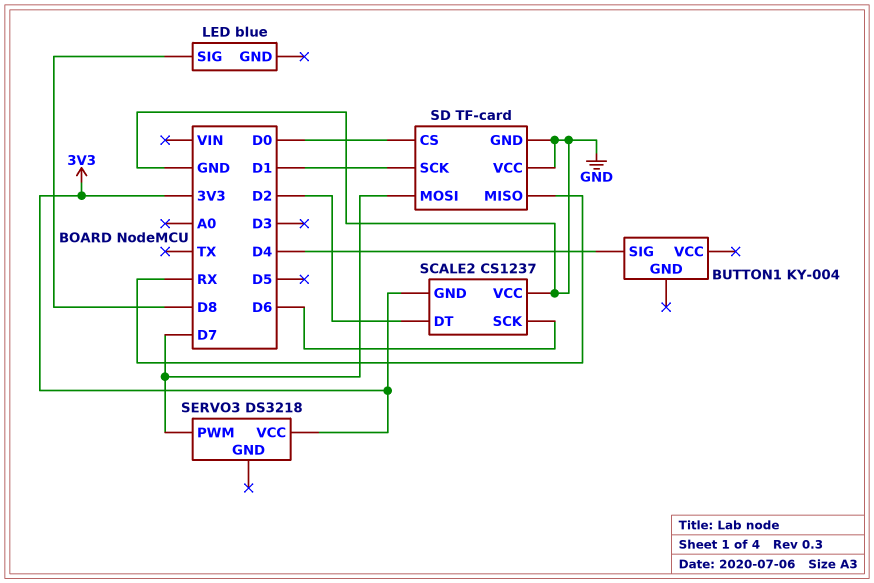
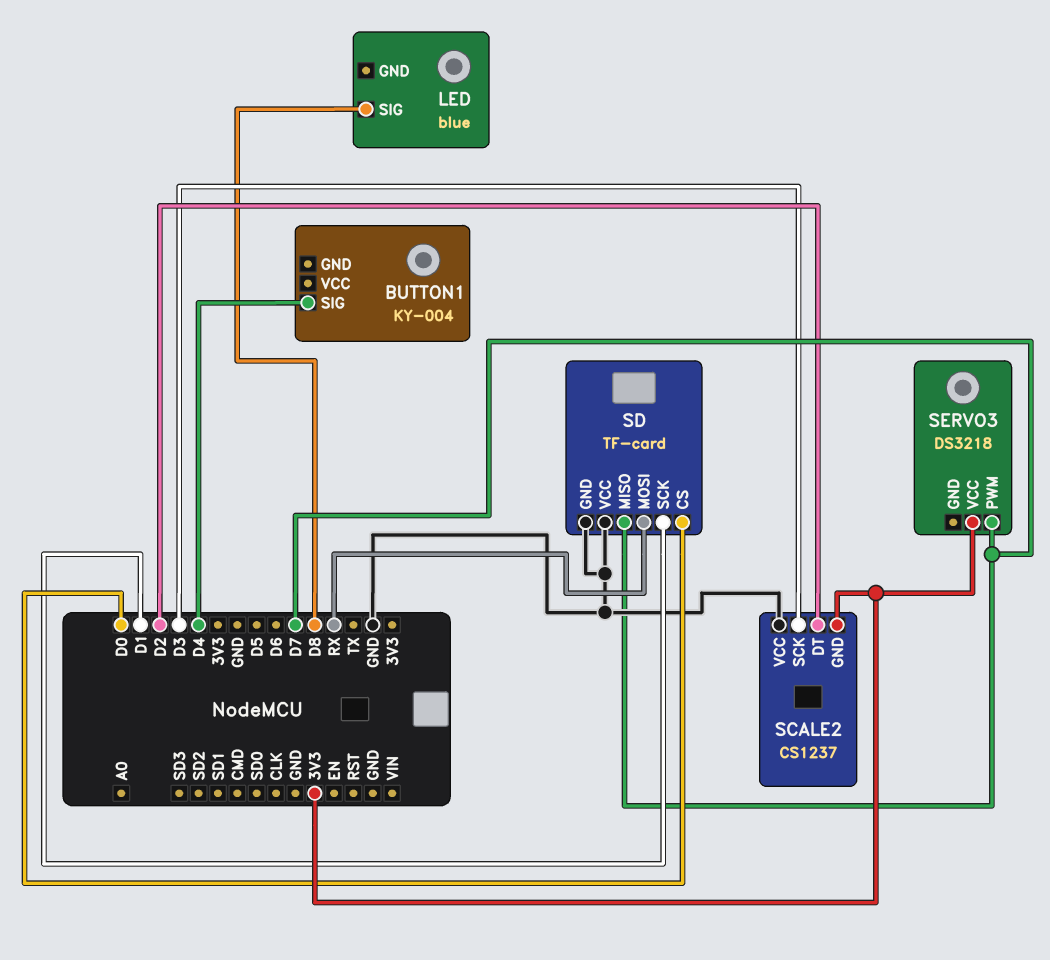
SCALE2 pin SCK: D6 -> D3
SD pin MISO: RX -> D7
SD pin MOSI: D7 -> RX

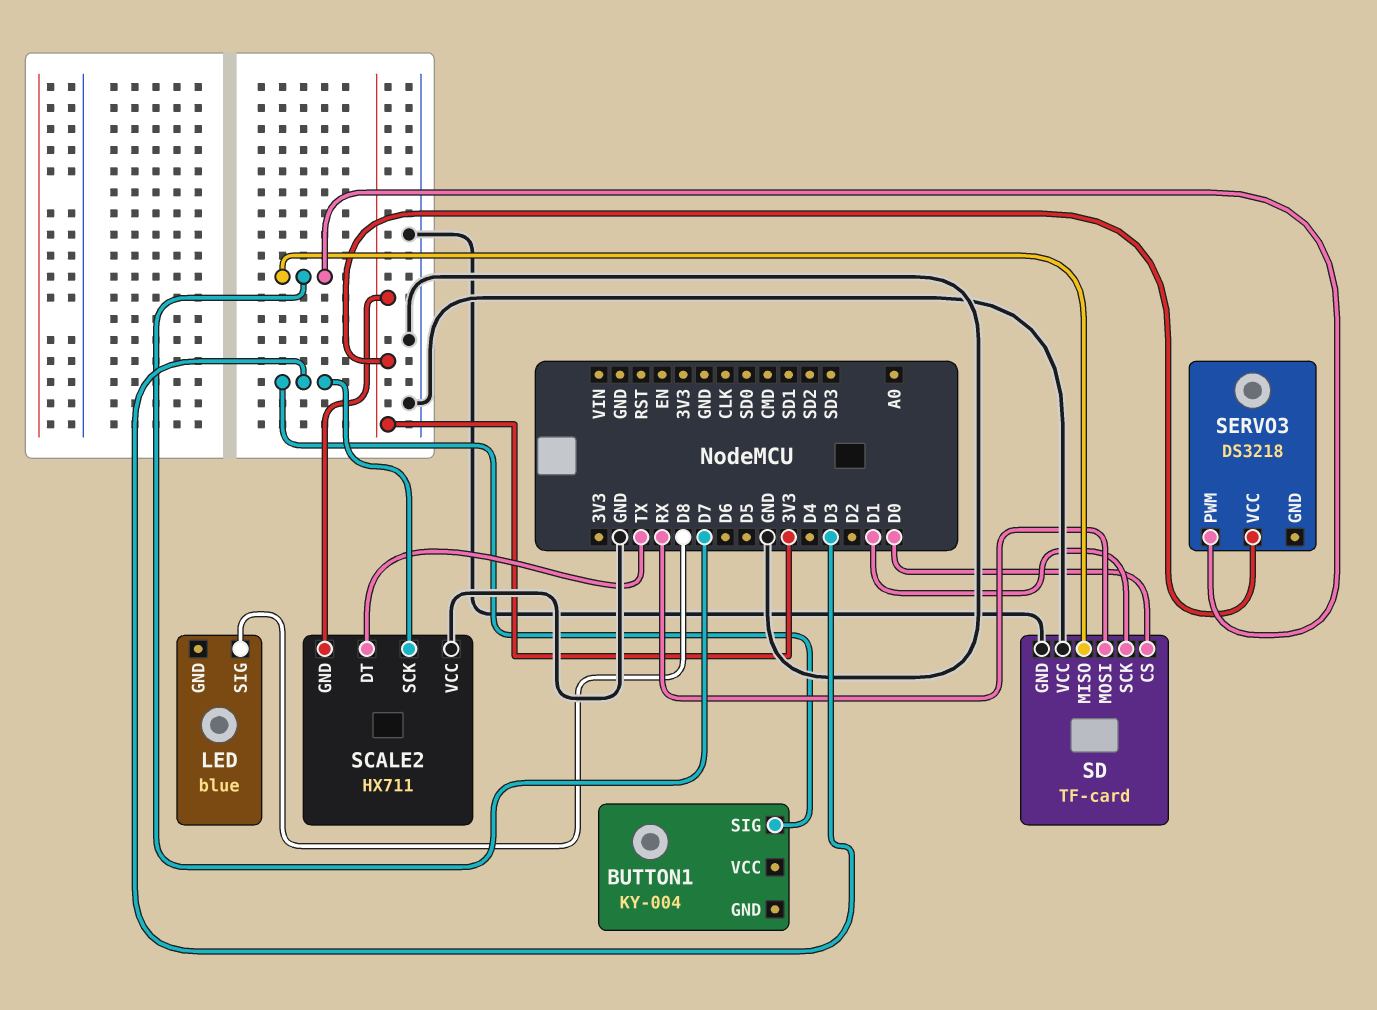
BUTTON1 pin SIG: D4 -> D3
SCALE2: CS1237 -> HX711
SCALE2 pin DT: D2 -> TX

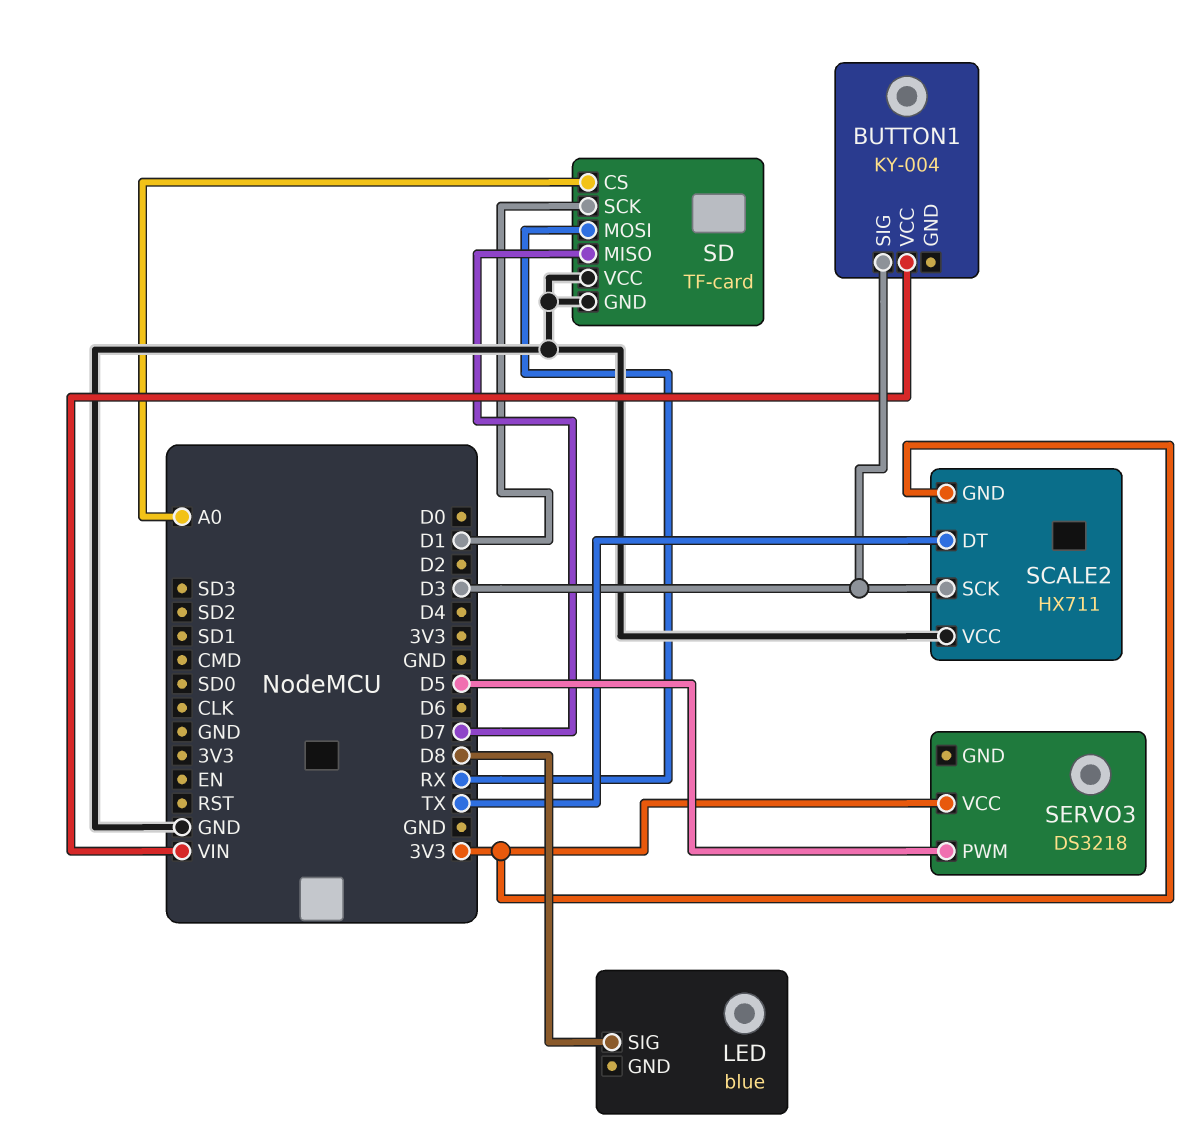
BUTTON1 pin VCC: none -> VIN
SD pin CS: D0 -> A0
SERVO3 pin PWM: D7 -> D5

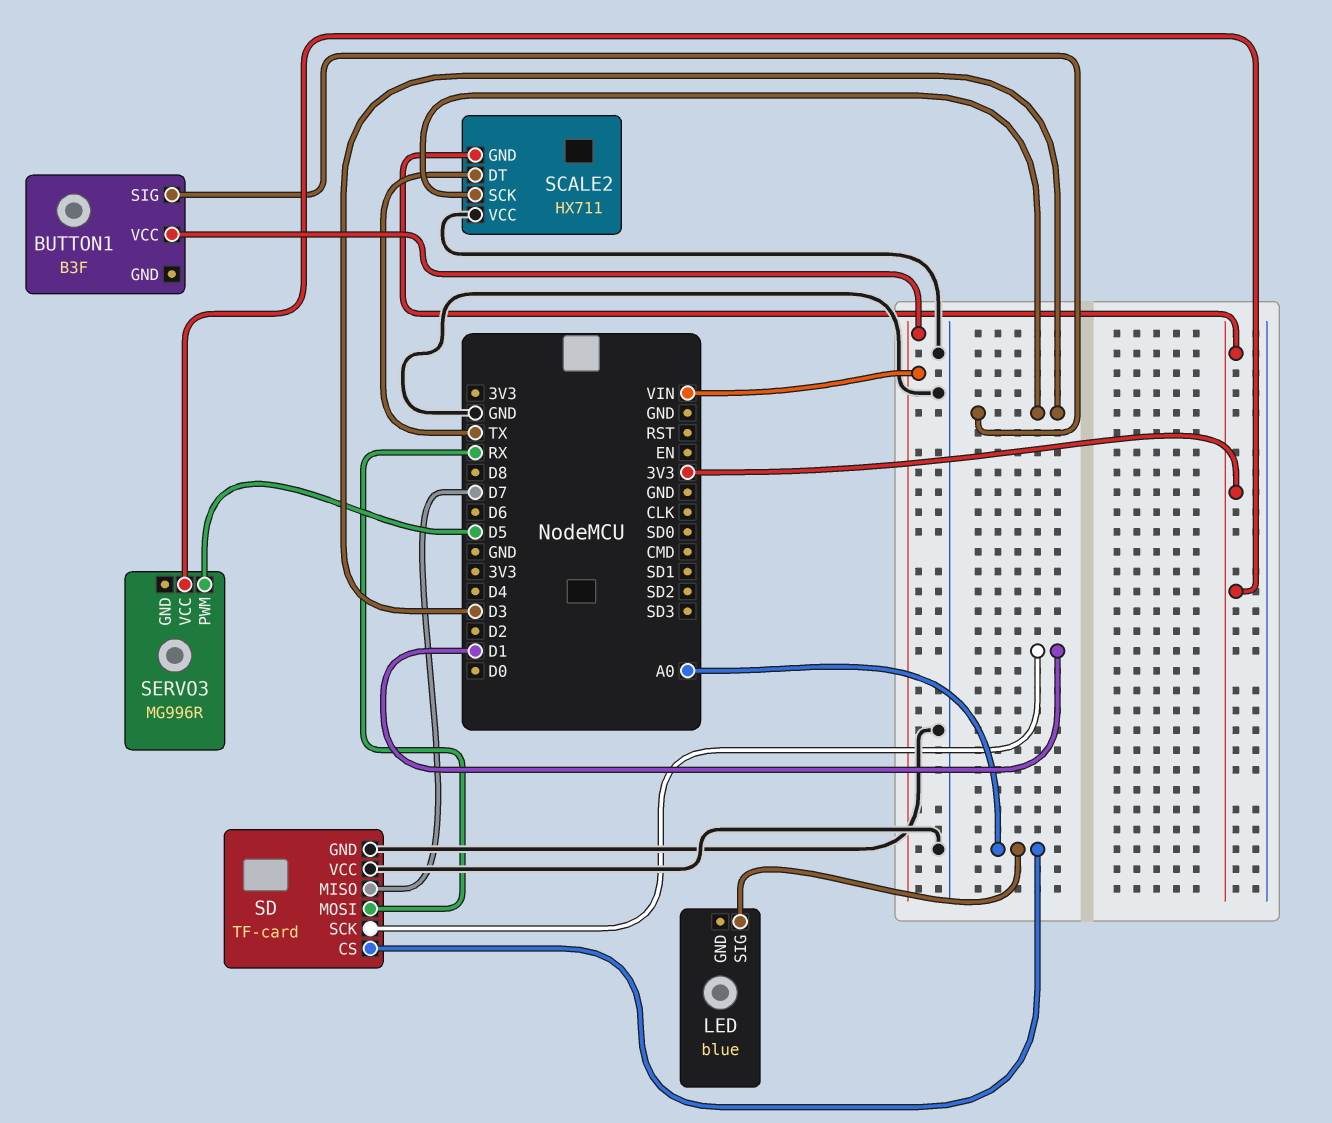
BUTTON1: KY-004 -> B3F
LED pin SIG: D8 -> A0
SERVO3: DS3218 -> MG996R

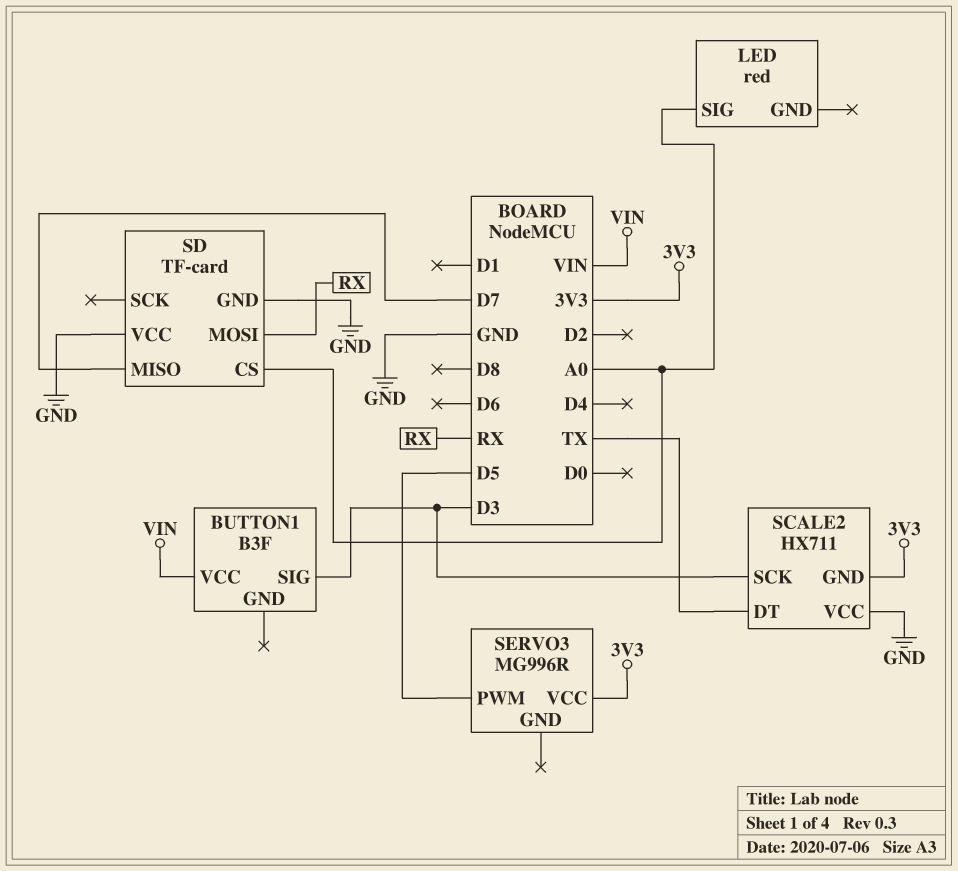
LED: blue -> red
SD pin SCK: D1 -> none

